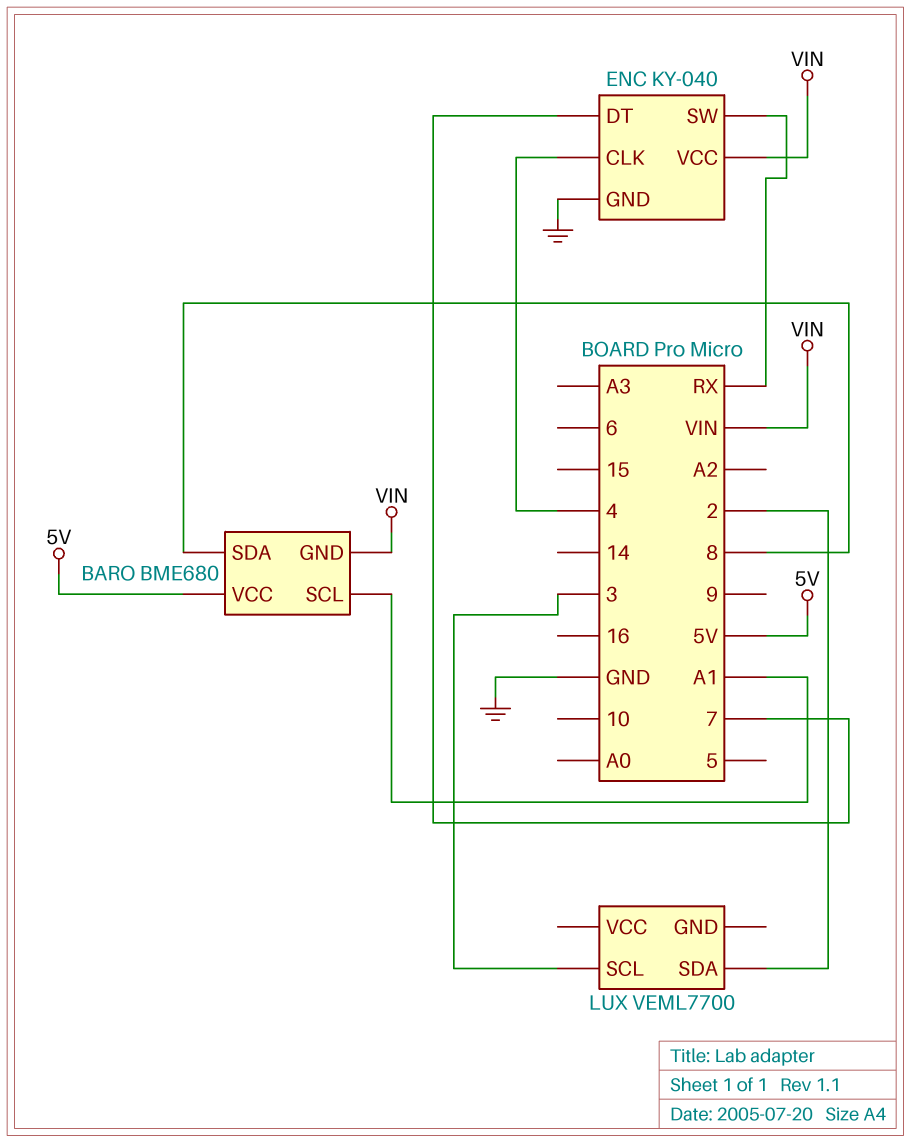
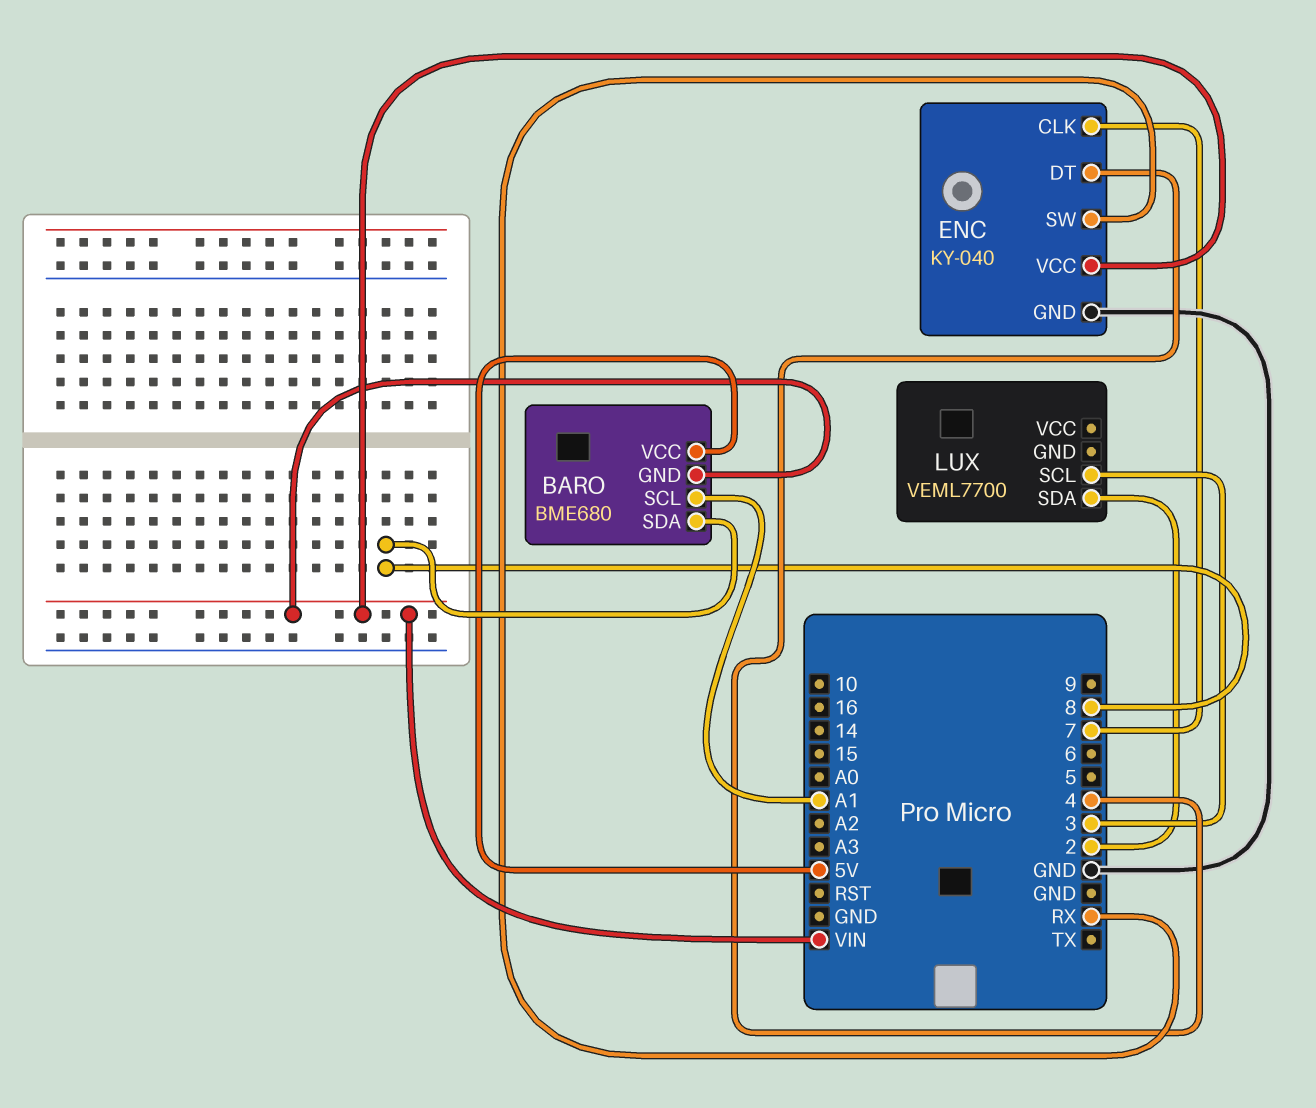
ENC pin CLK: 4 -> 7
ENC pin DT: 7 -> 4

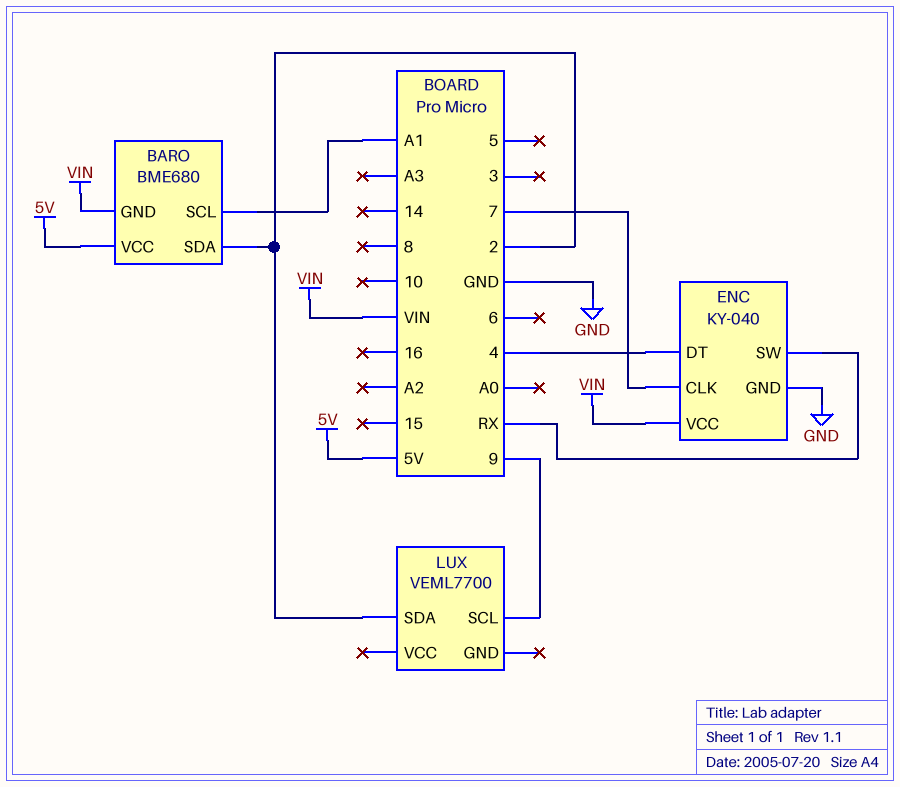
BARO pin SDA: 8 -> 2
LUX pin SCL: 3 -> 9

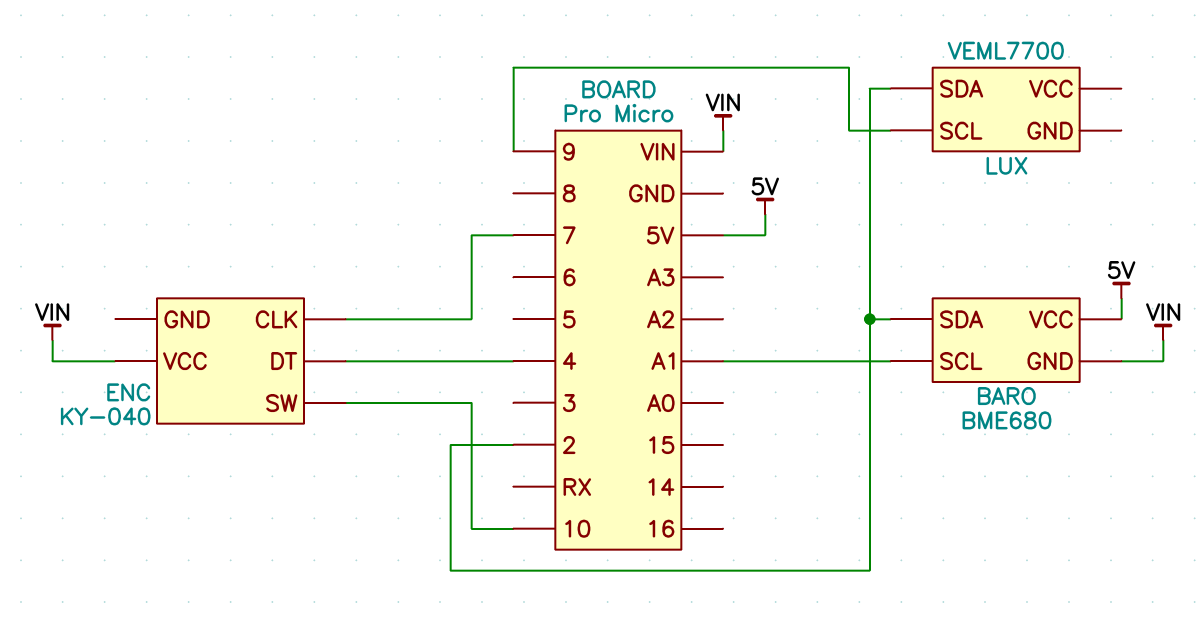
ENC pin GND: GND -> none
ENC pin SW: RX -> 10

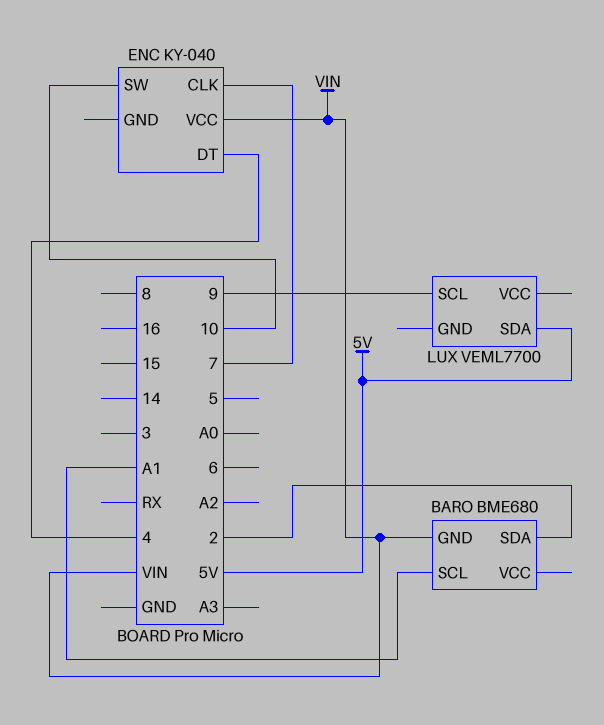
BARO pin VCC: 5V -> none
LUX pin SDA: 2 -> 5V

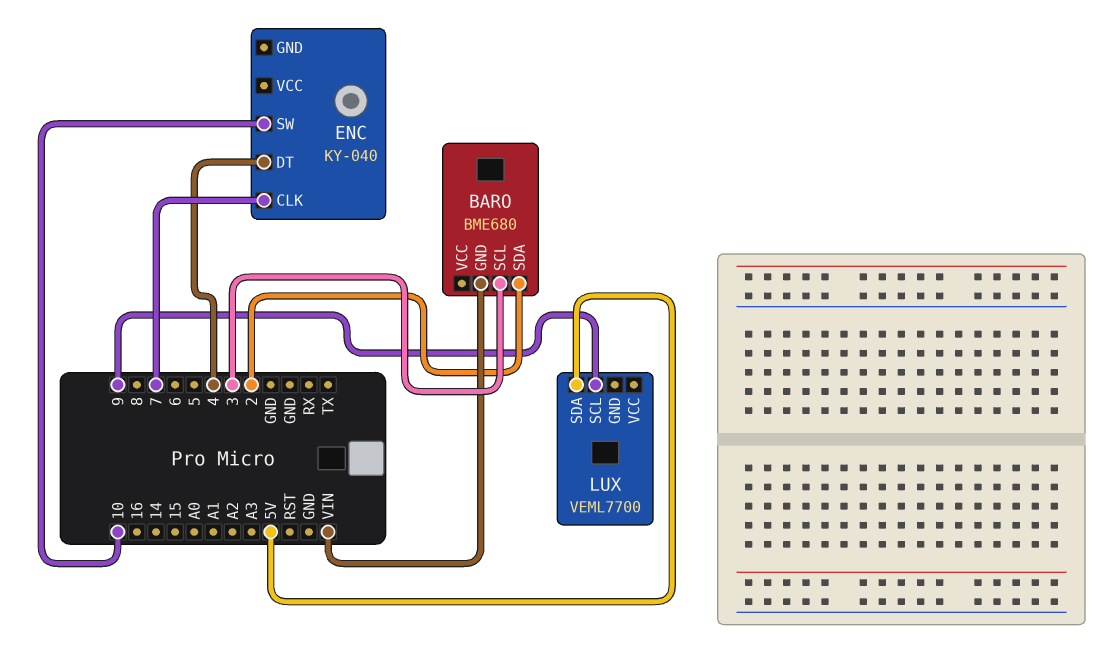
BARO pin SCL: A1 -> 3
ENC pin VCC: VIN -> none

